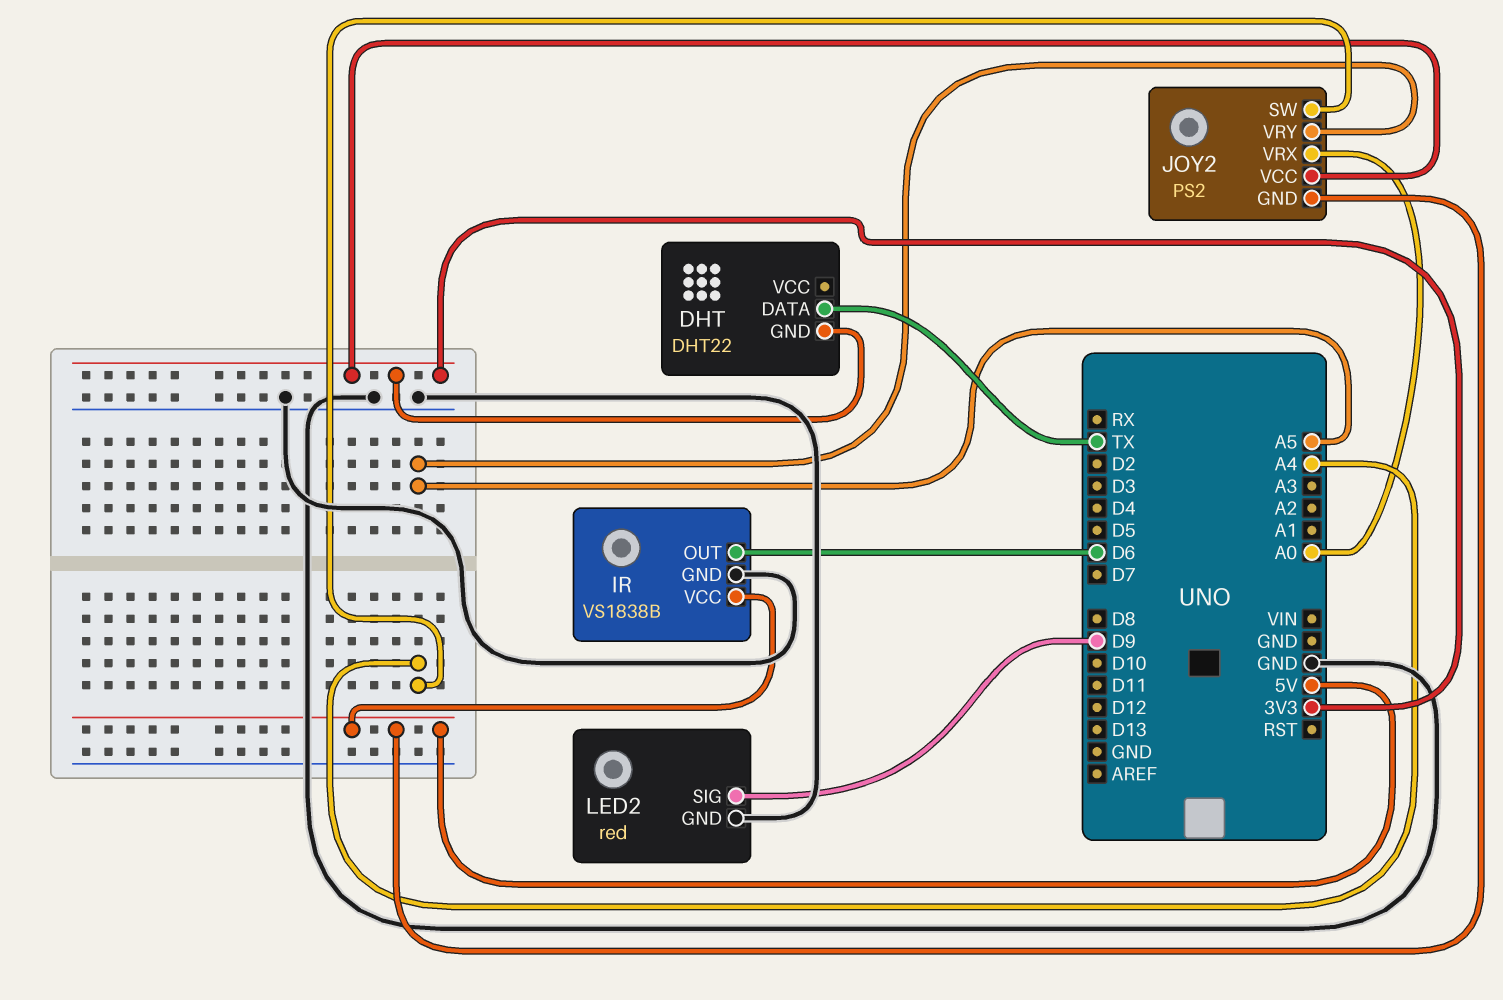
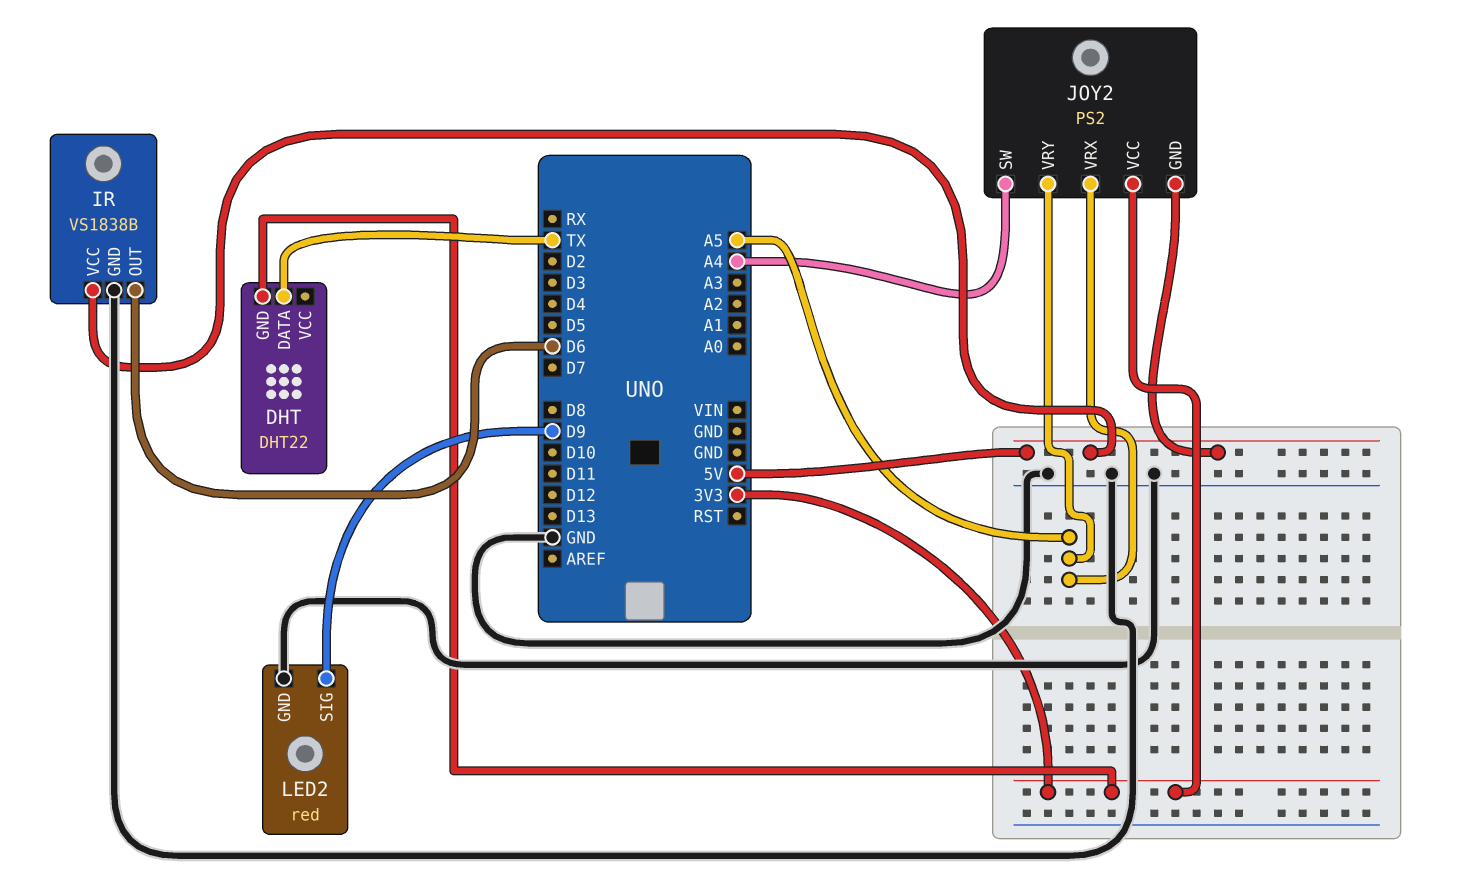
JOY2 pin VRX: A0 -> A5

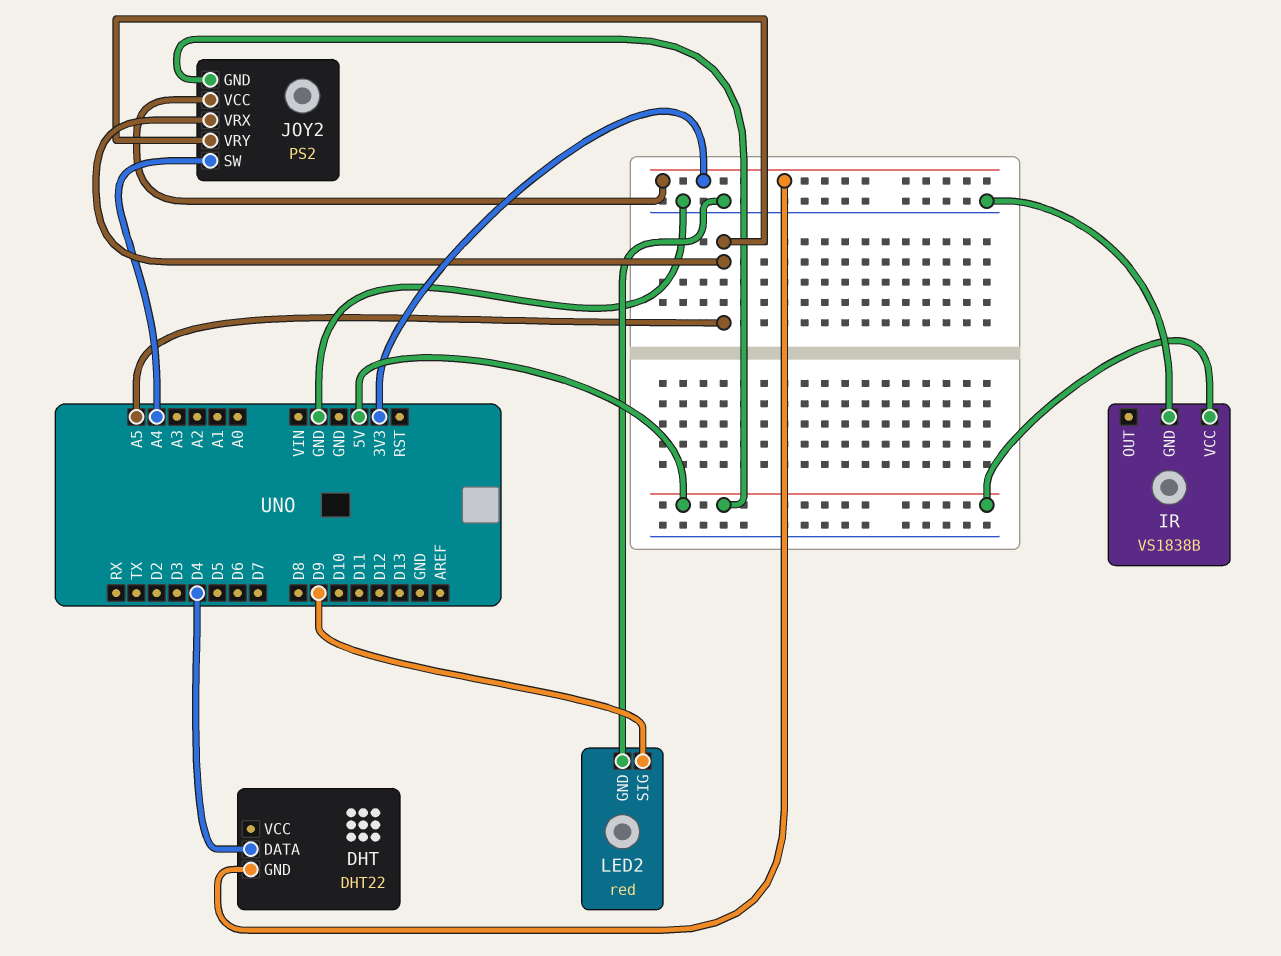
DHT pin DATA: TX -> D4
IR pin OUT: D6 -> none

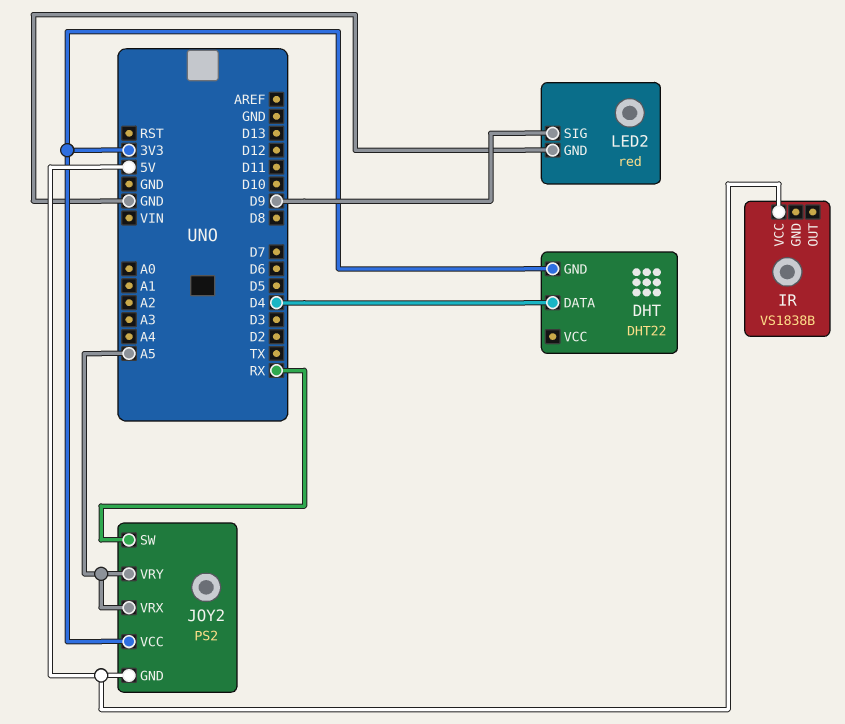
IR pin GND: GND -> none
JOY2 pin SW: A4 -> RX

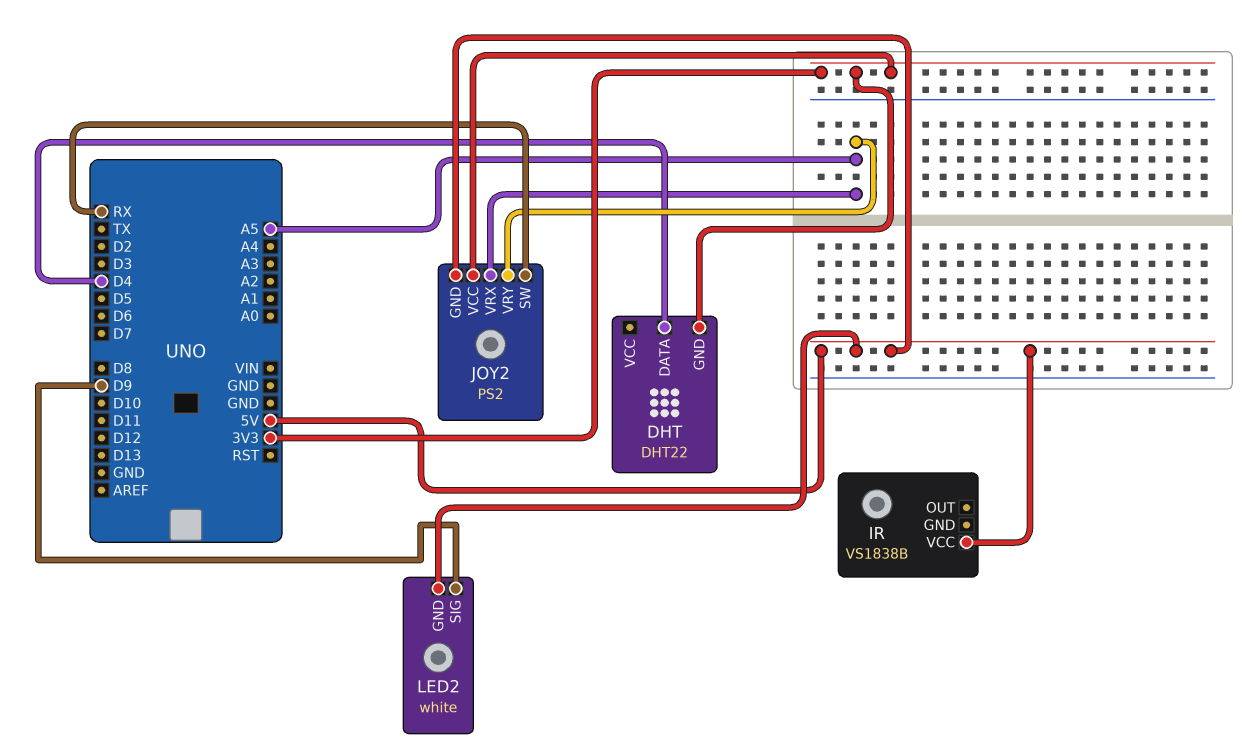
LED2: red -> white
LED2 pin GND: GND -> 5V

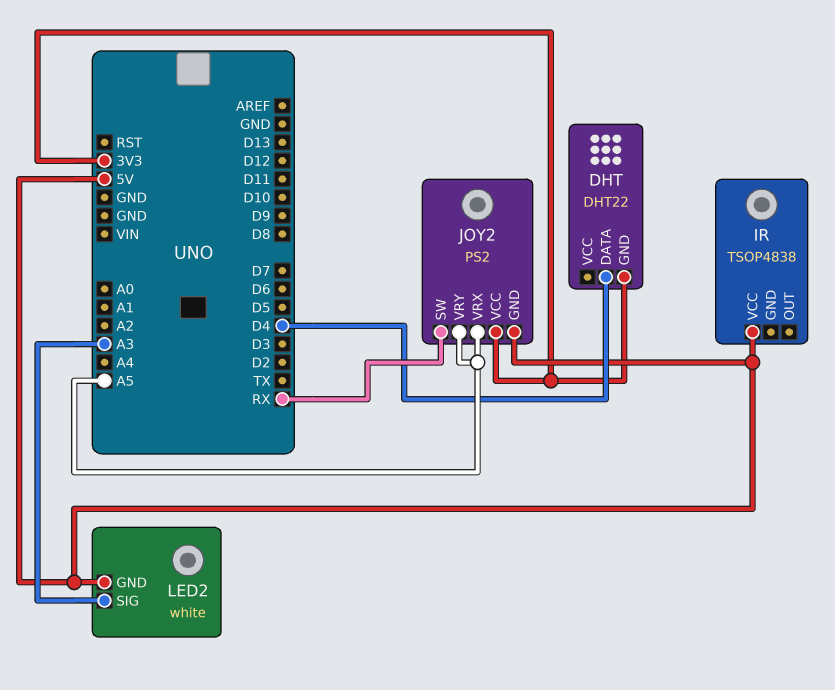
IR: VS1838B -> TSOP4838
LED2 pin SIG: D9 -> A3

